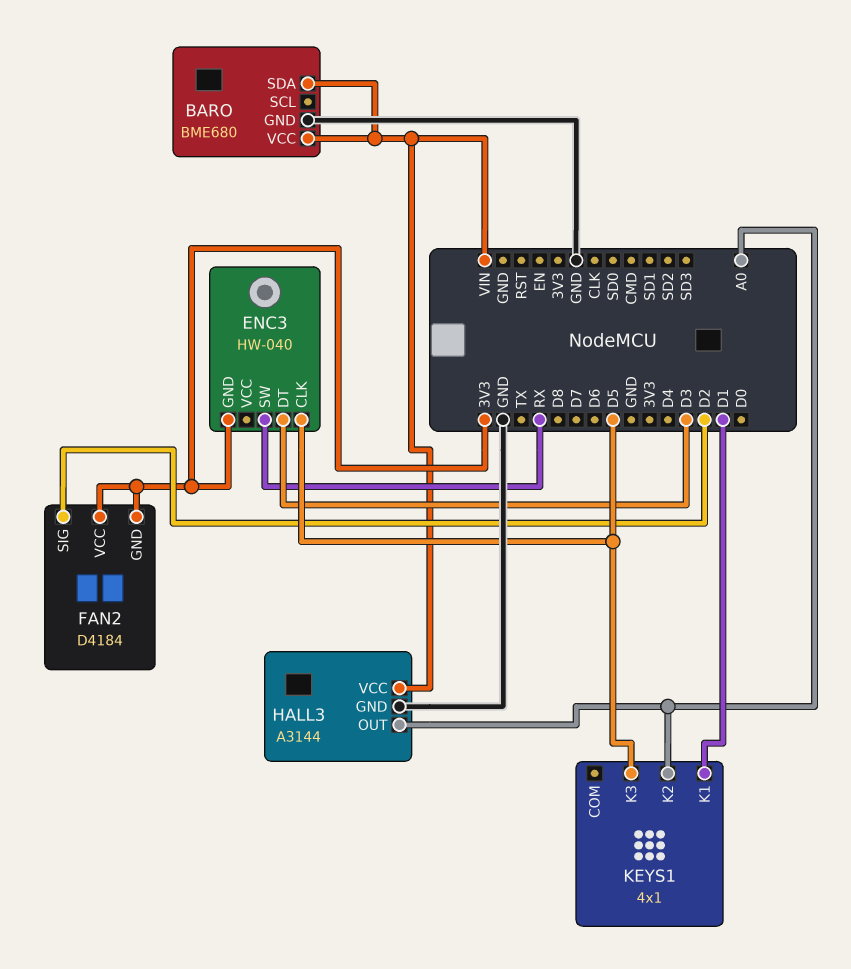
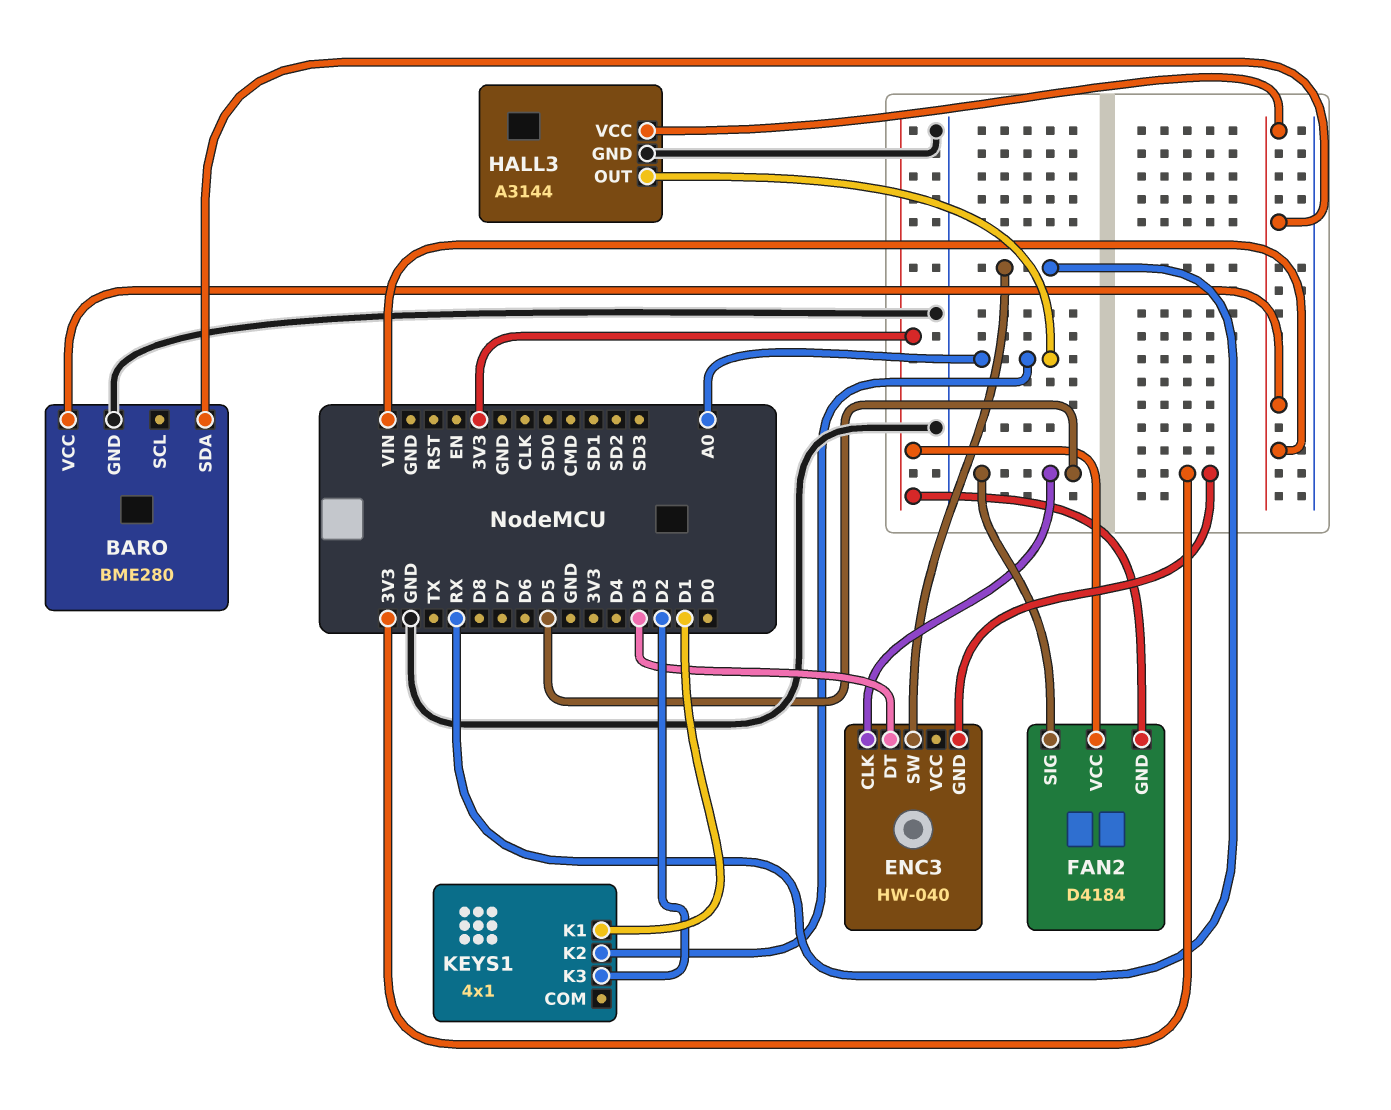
BARO: BME680 -> BME280
FAN2 pin SIG: D2 -> D5
KEYS1 pin K3: D5 -> D2

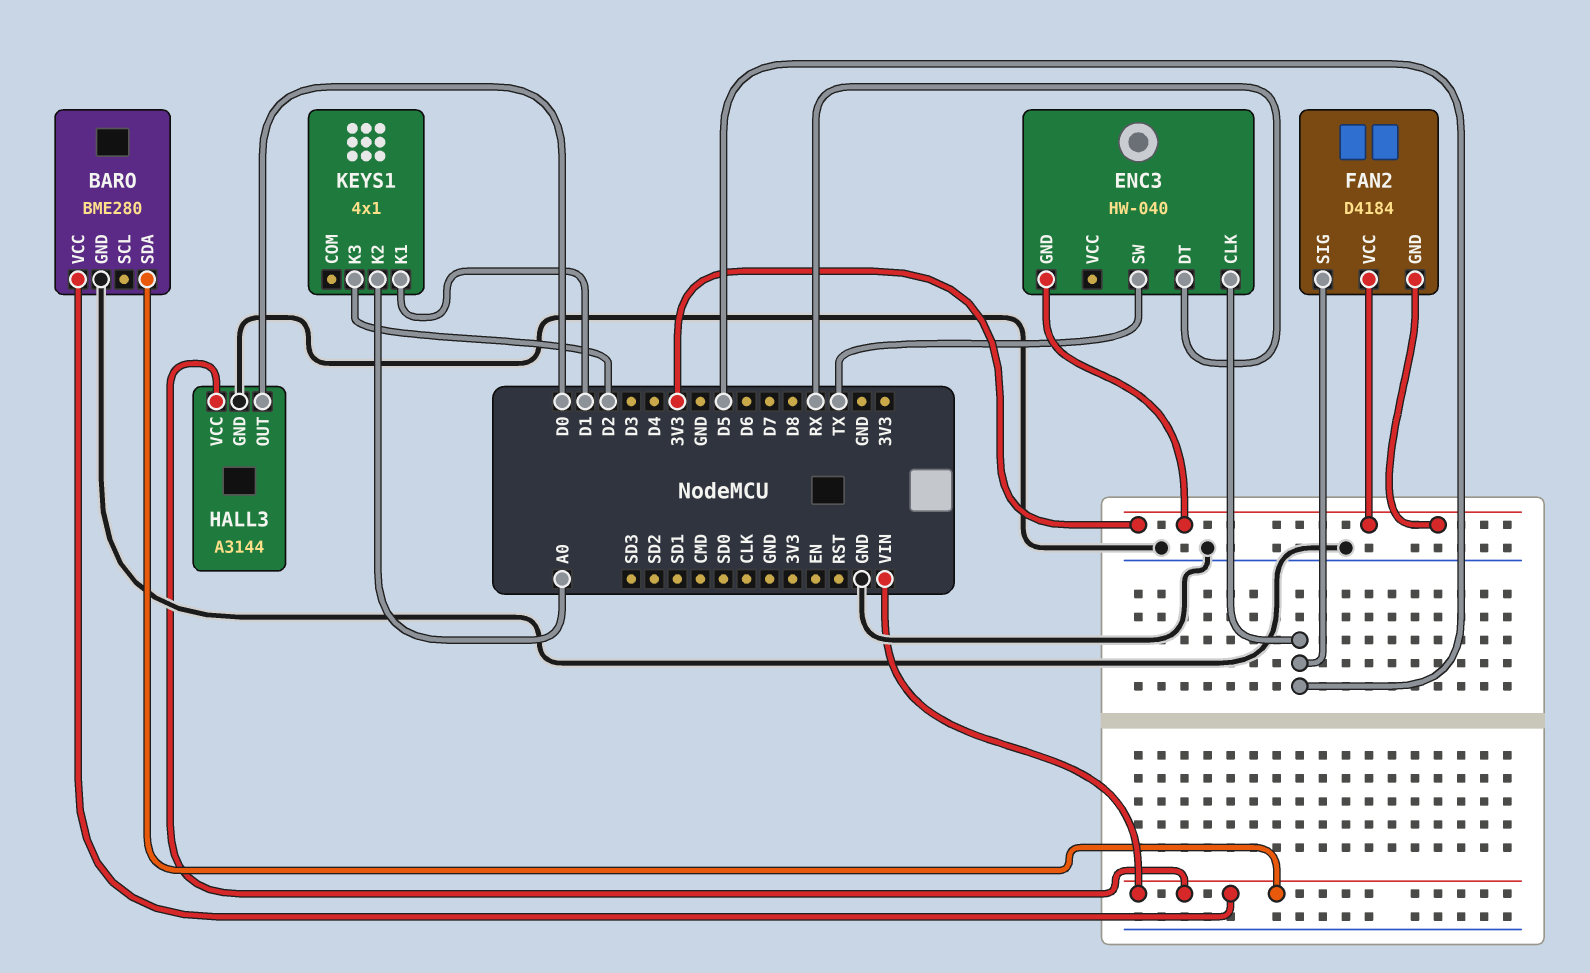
ENC3 pin DT: D3 -> RX
ENC3 pin SW: RX -> TX
HALL3 pin OUT: A0 -> D0

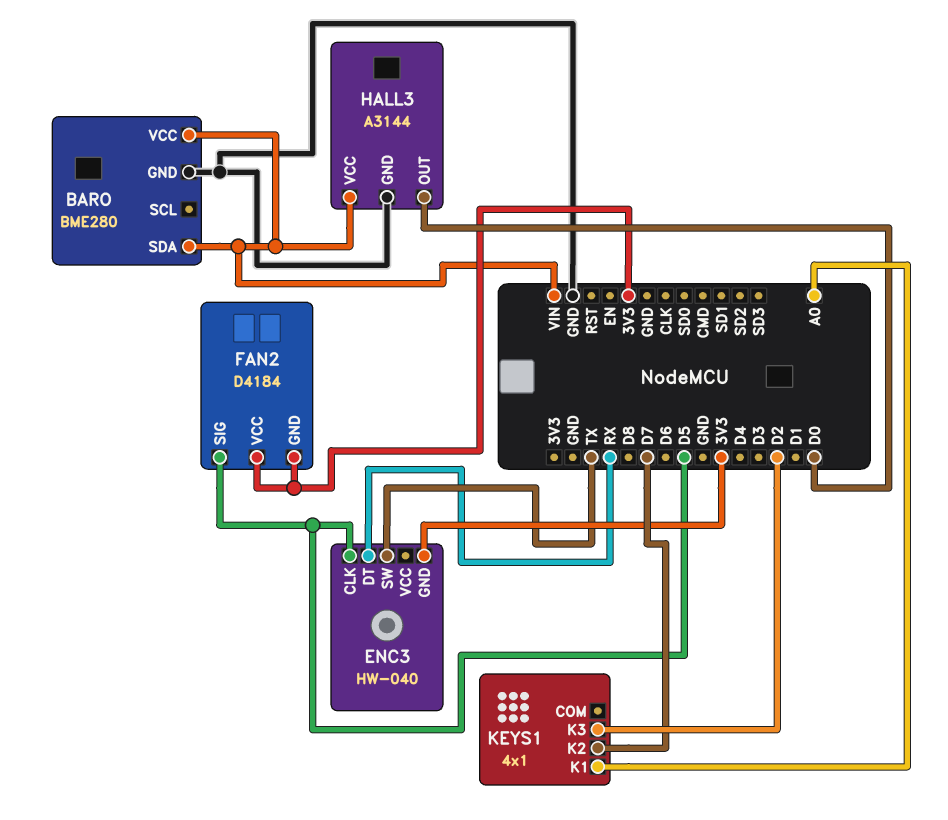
KEYS1 pin K1: D1 -> A0
KEYS1 pin K2: A0 -> D7

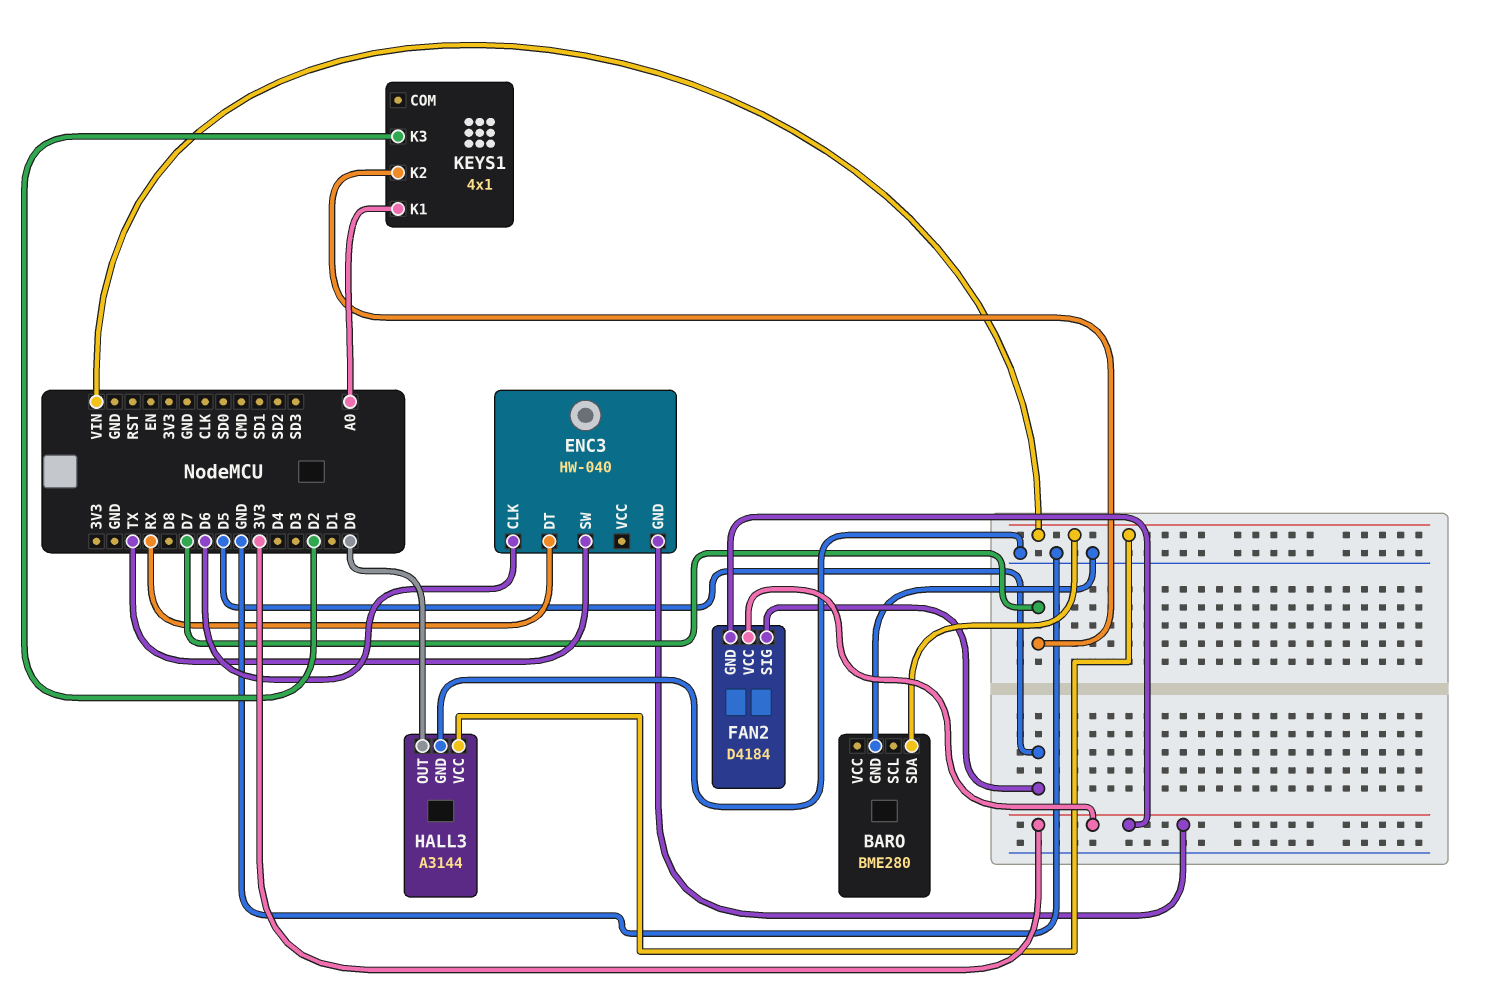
BARO pin VCC: VIN -> none
ENC3 pin CLK: D5 -> D6

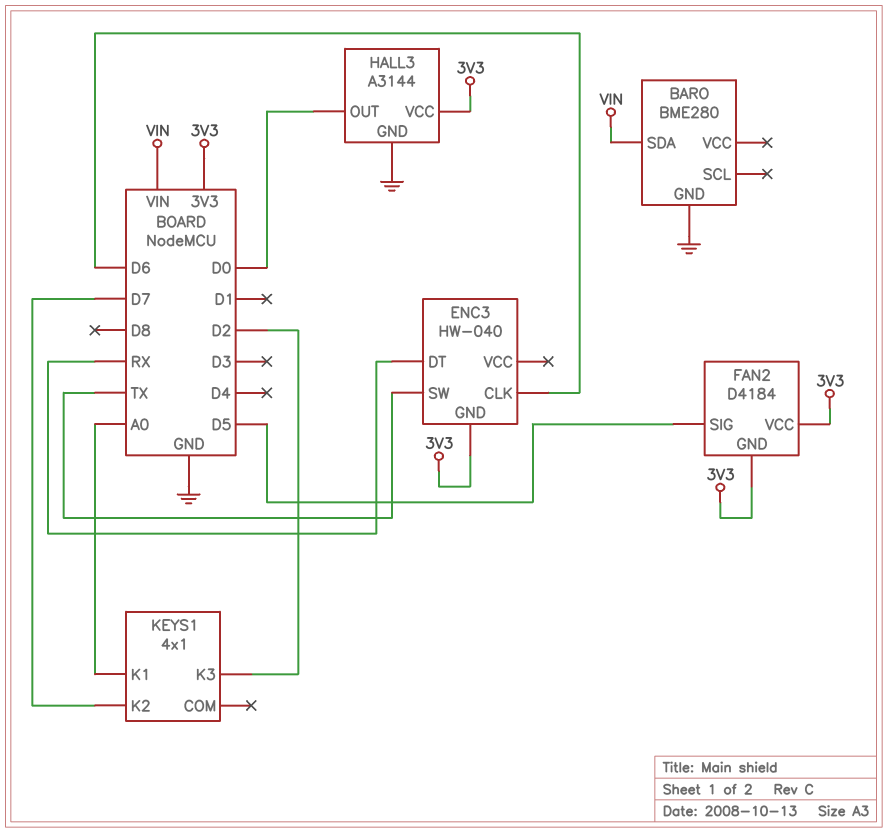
HALL3 pin VCC: VIN -> 3V3

